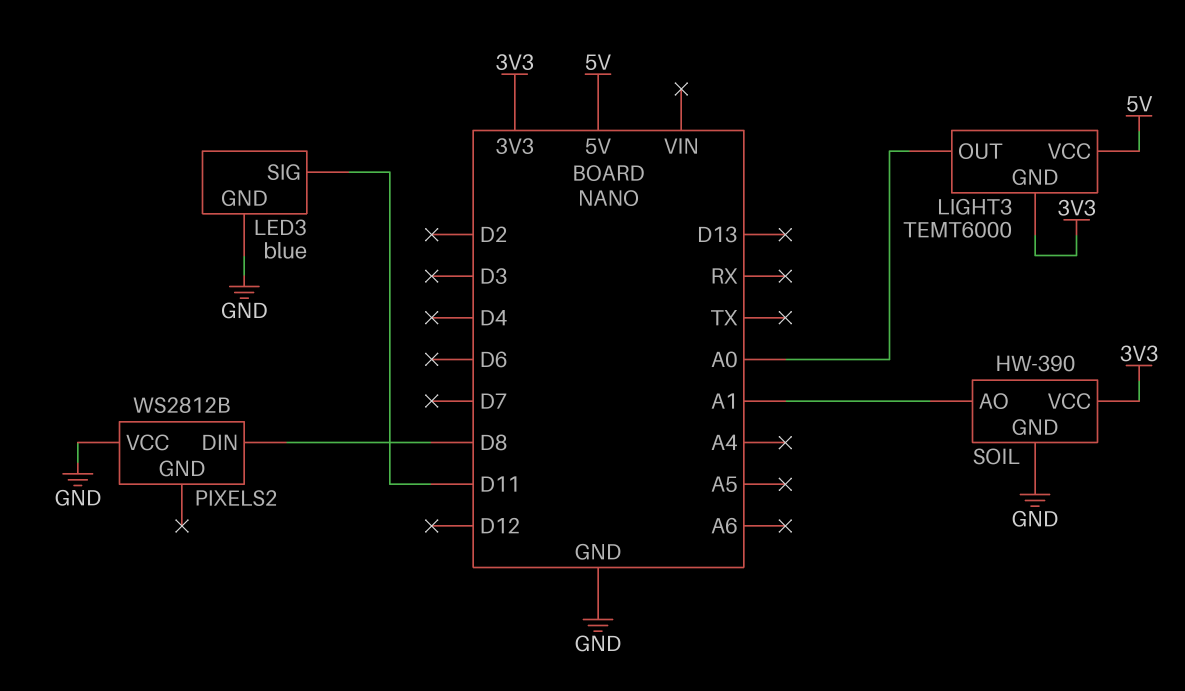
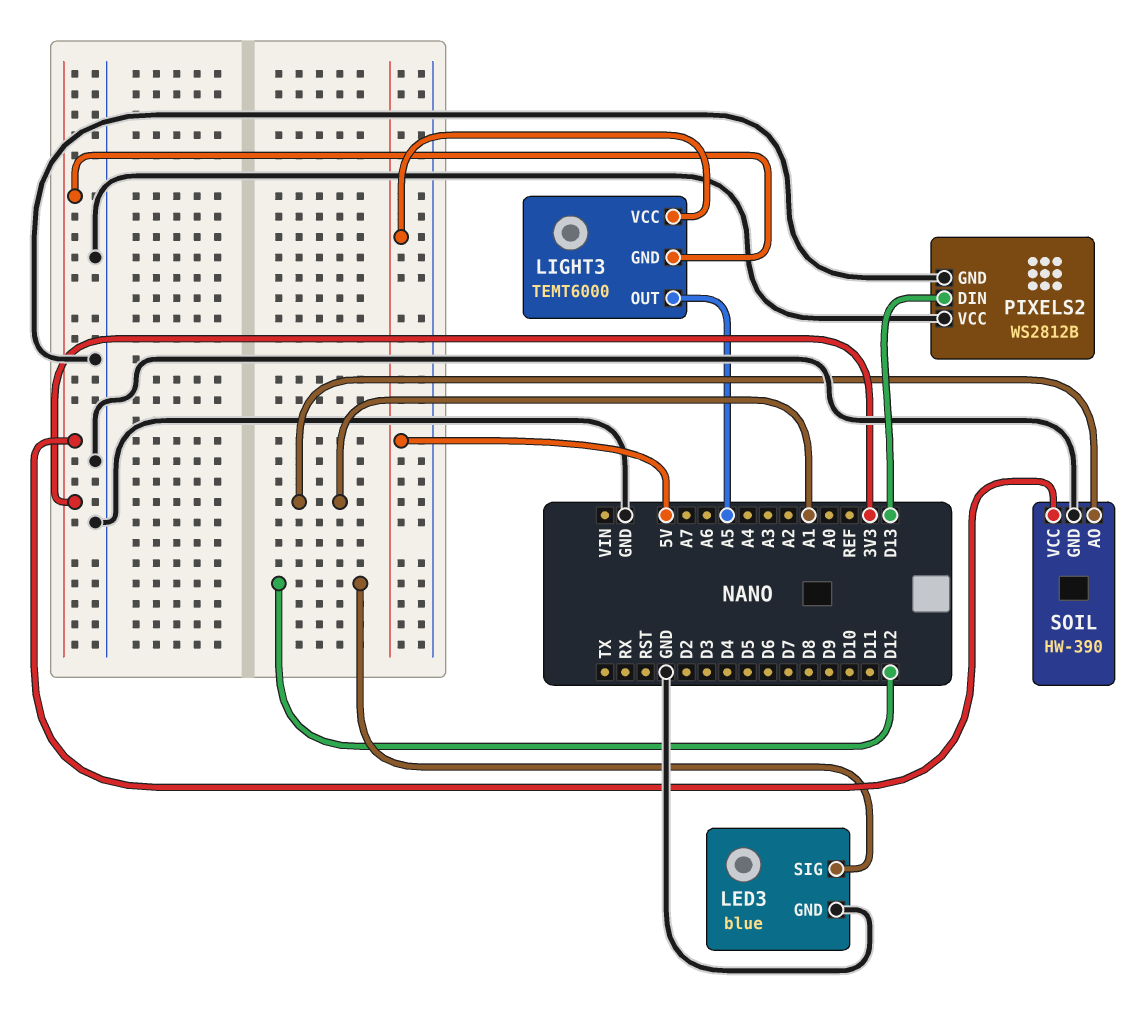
LED3 pin SIG: D11 -> D12
LIGHT3 pin OUT: A0 -> A5
PIXELS2 pin DIN: D8 -> D13
PIXELS2 pin GND: none -> GND

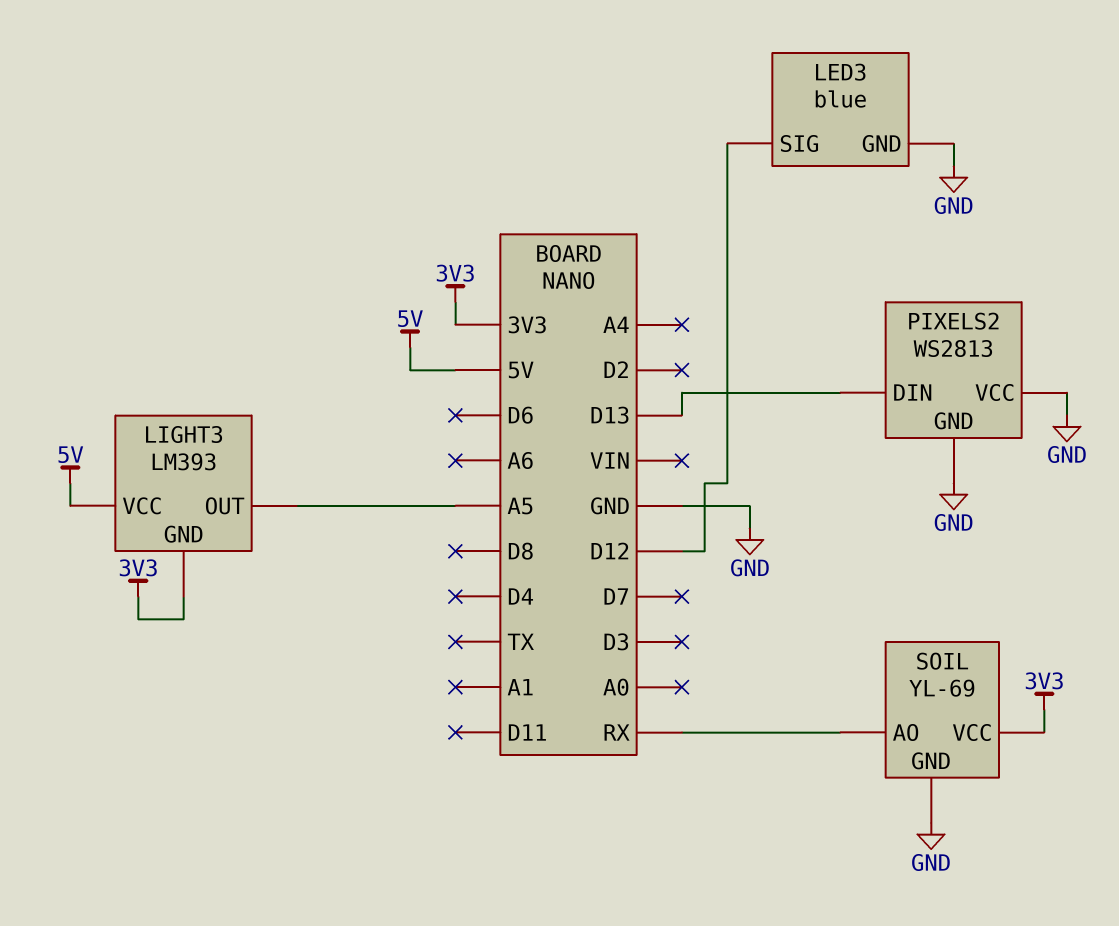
LIGHT3: TEMT6000 -> LM393
PIXELS2: WS2812B -> WS2813
SOIL: HW-390 -> YL-69
SOIL pin AO: A1 -> RX

